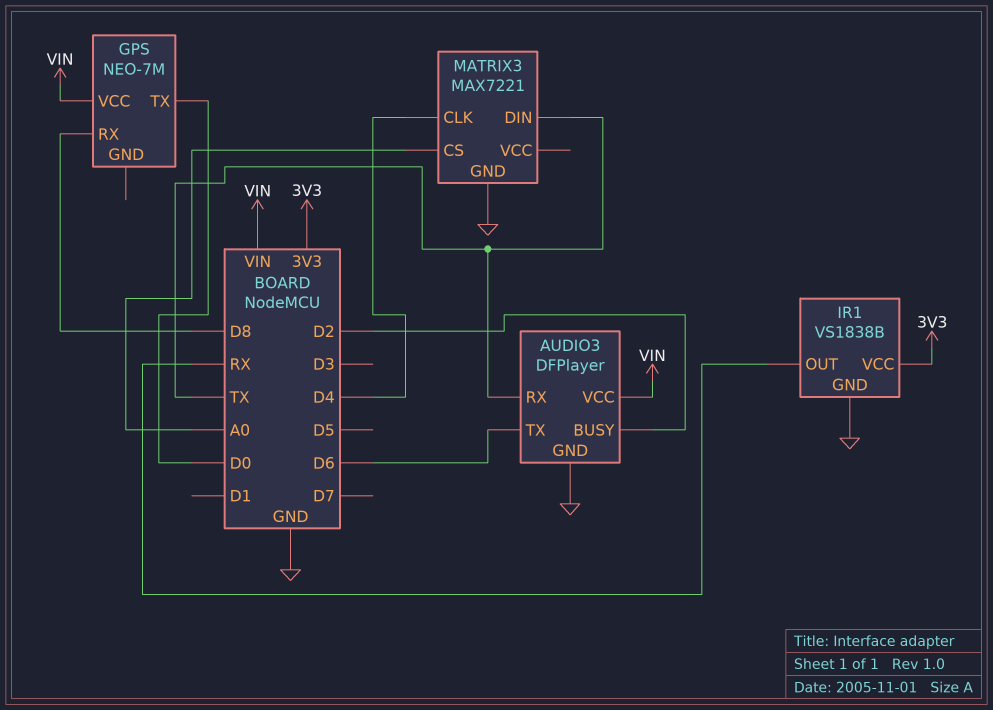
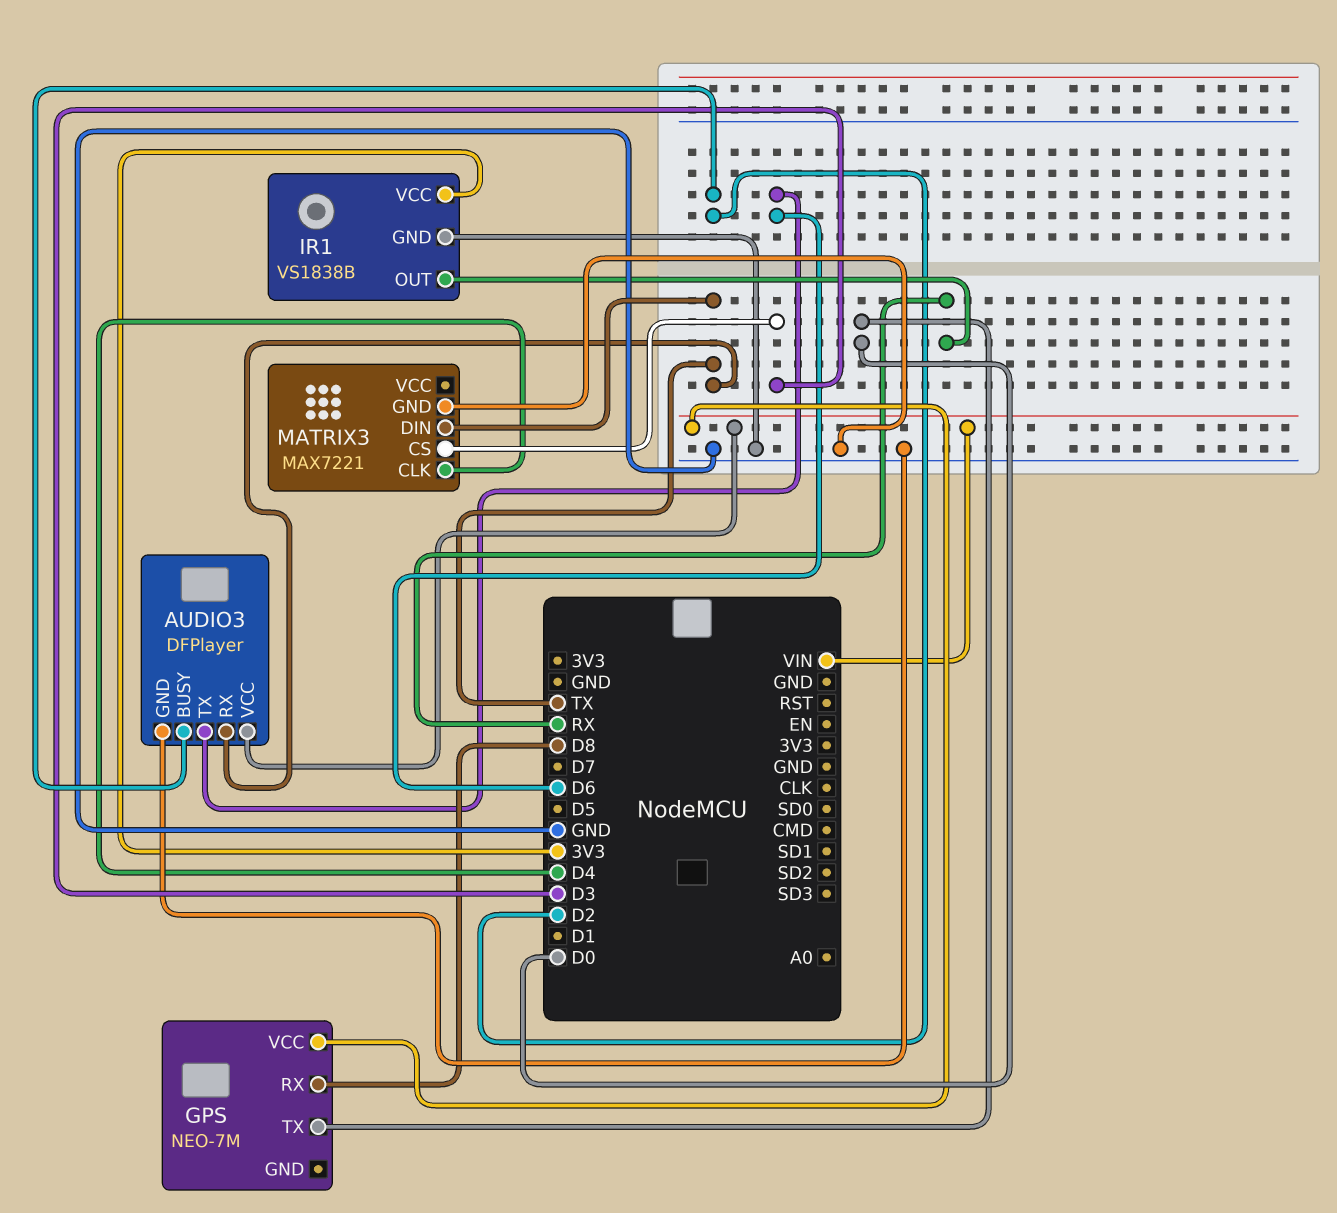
MATRIX3 pin CS: A0 -> D3

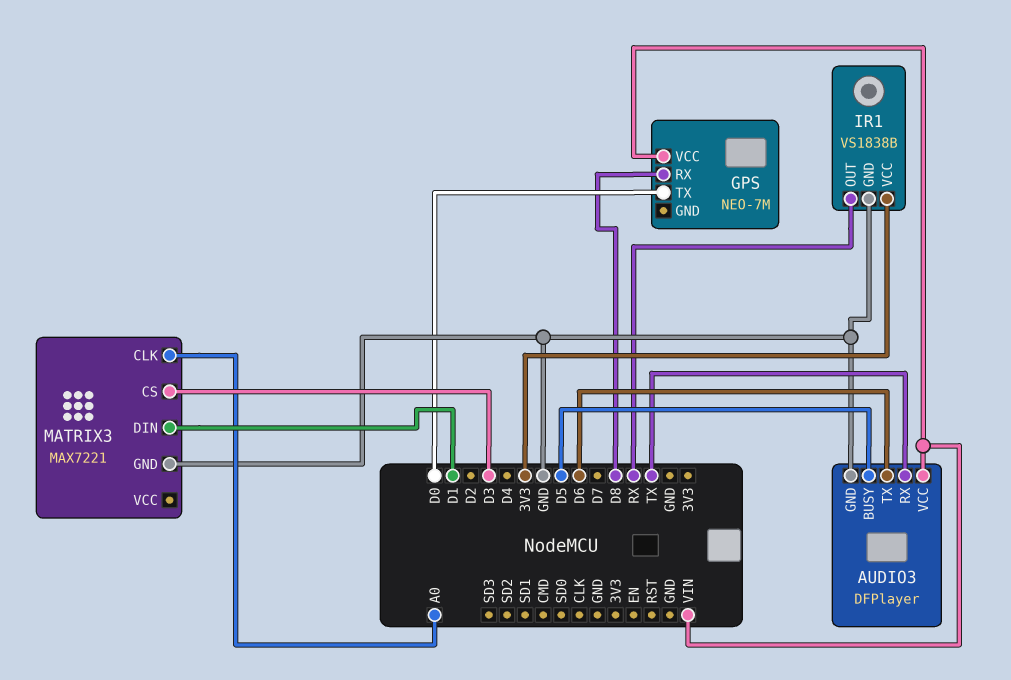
AUDIO3 pin BUSY: D2 -> D5
MATRIX3 pin CLK: D4 -> A0
MATRIX3 pin DIN: TX -> D1

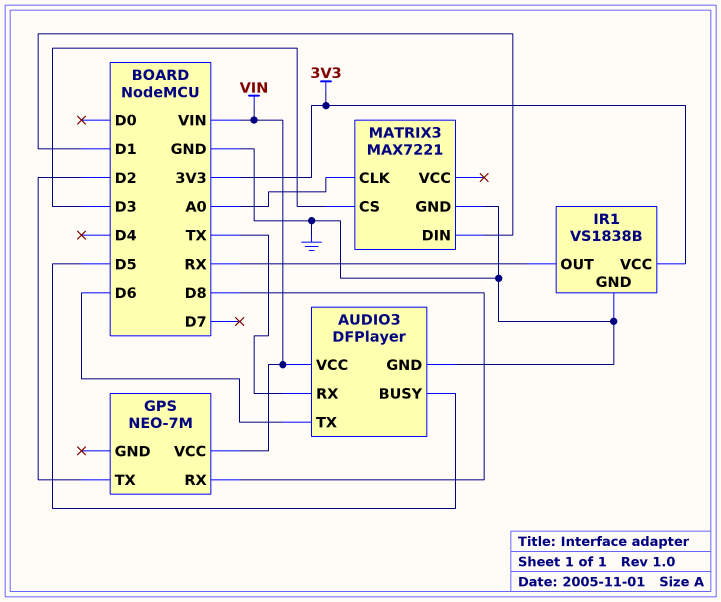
GPS pin TX: D0 -> D2

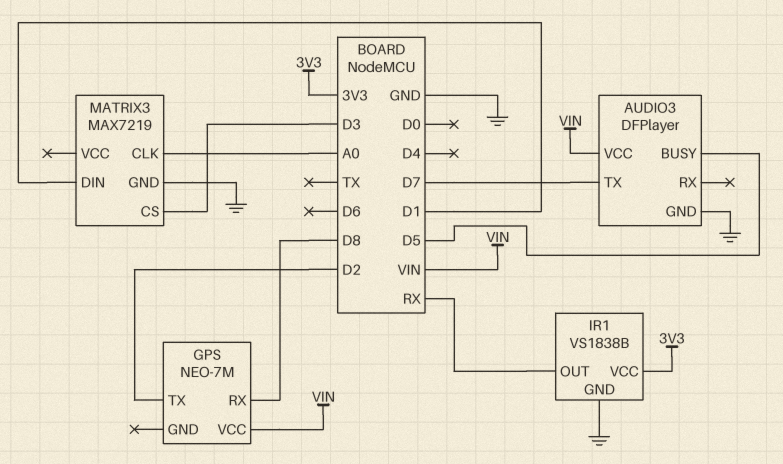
AUDIO3 pin RX: TX -> none
AUDIO3 pin TX: D6 -> D7
MATRIX3: MAX7221 -> MAX7219

